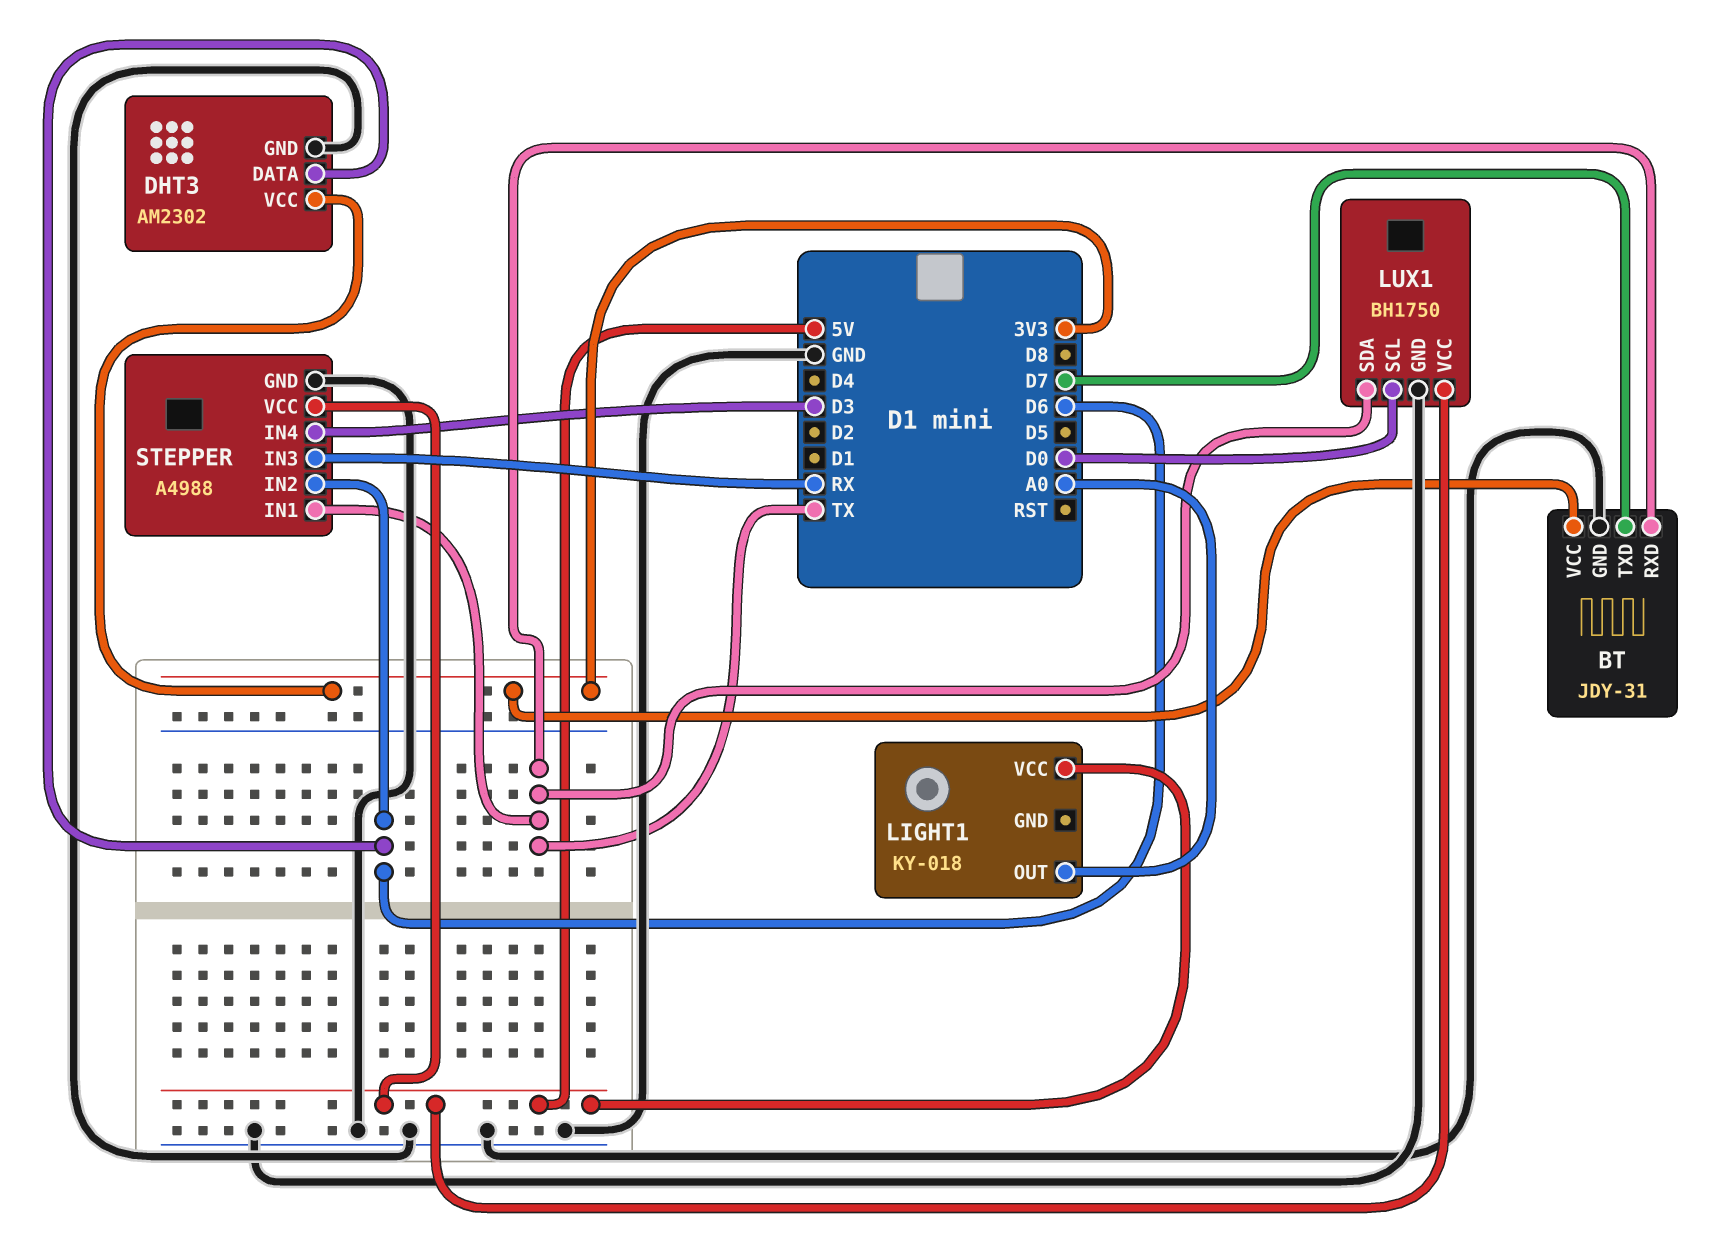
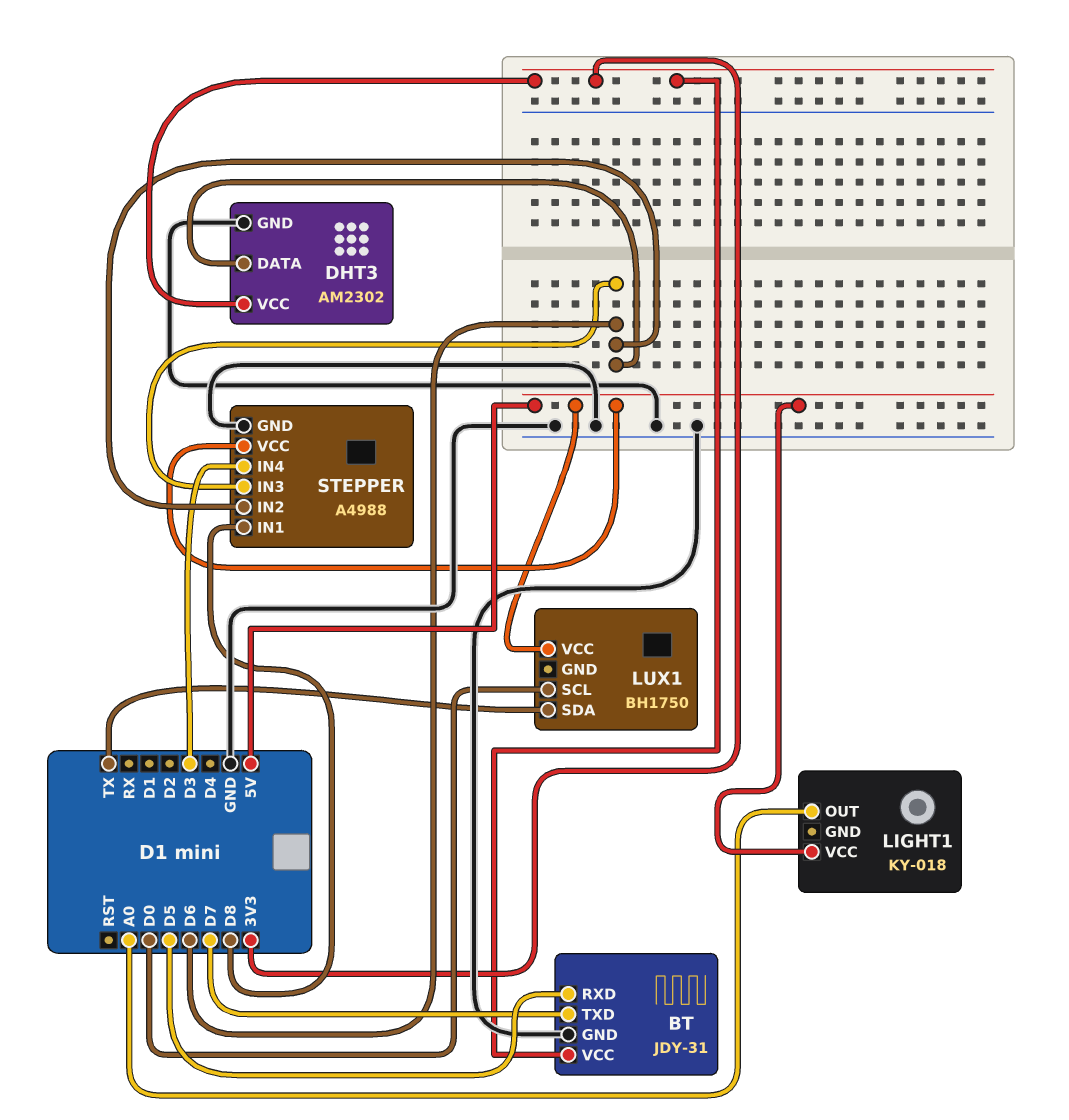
BT pin RXD: TX -> D5
LUX1 pin GND: GND -> none
STEPPER pin IN1: TX -> D8
STEPPER pin IN3: RX -> D6

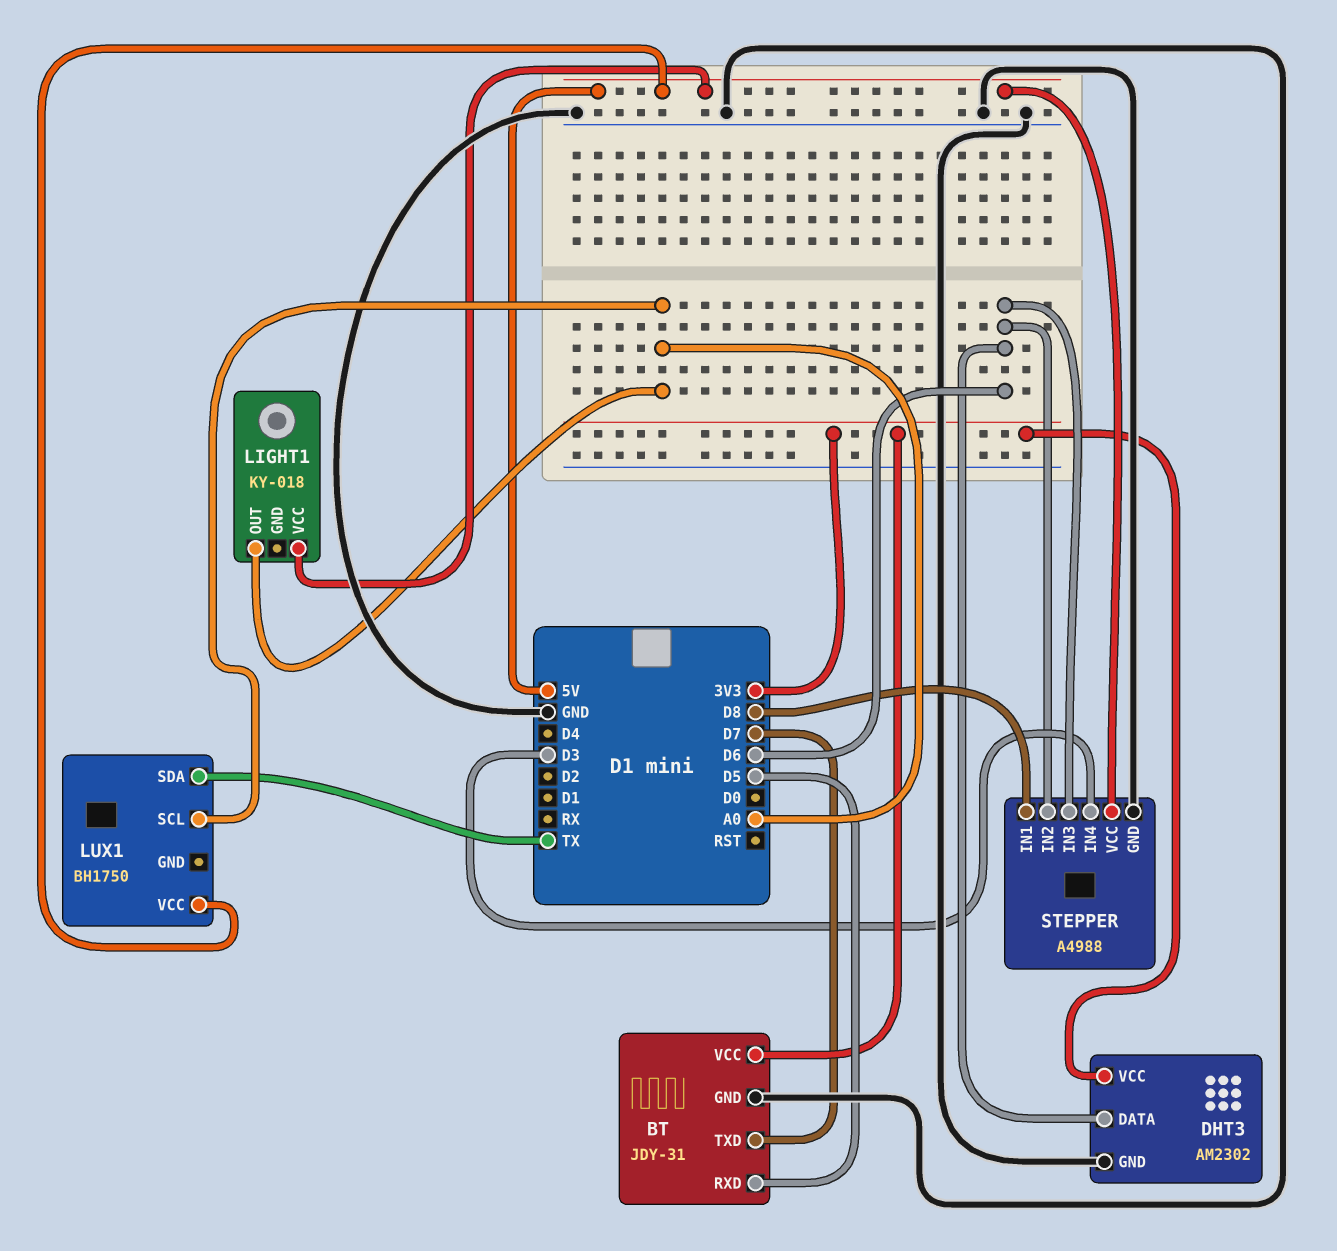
LUX1 pin SCL: D0 -> A0

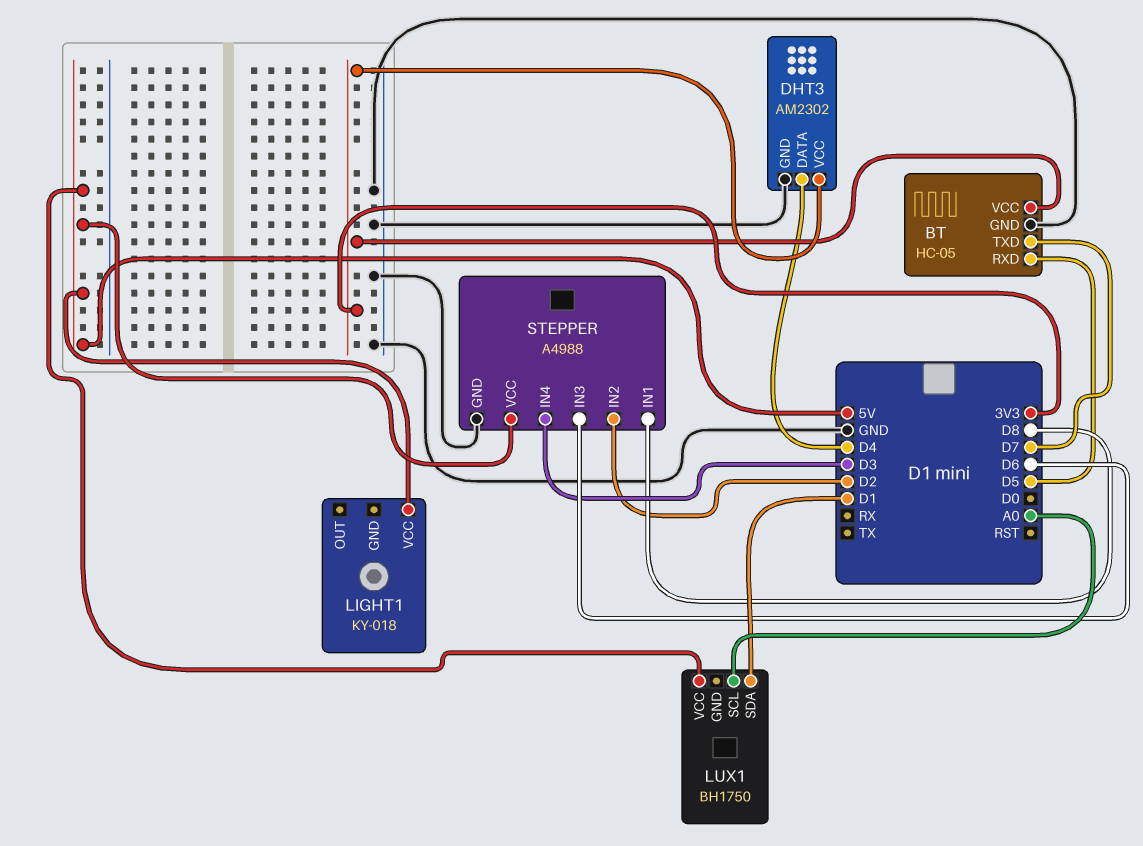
BT: JDY-31 -> HC-05
DHT3 pin DATA: D6 -> D4
LIGHT1 pin OUT: A0 -> none
LUX1 pin SDA: TX -> D1
STEPPER pin IN2: D6 -> D2

